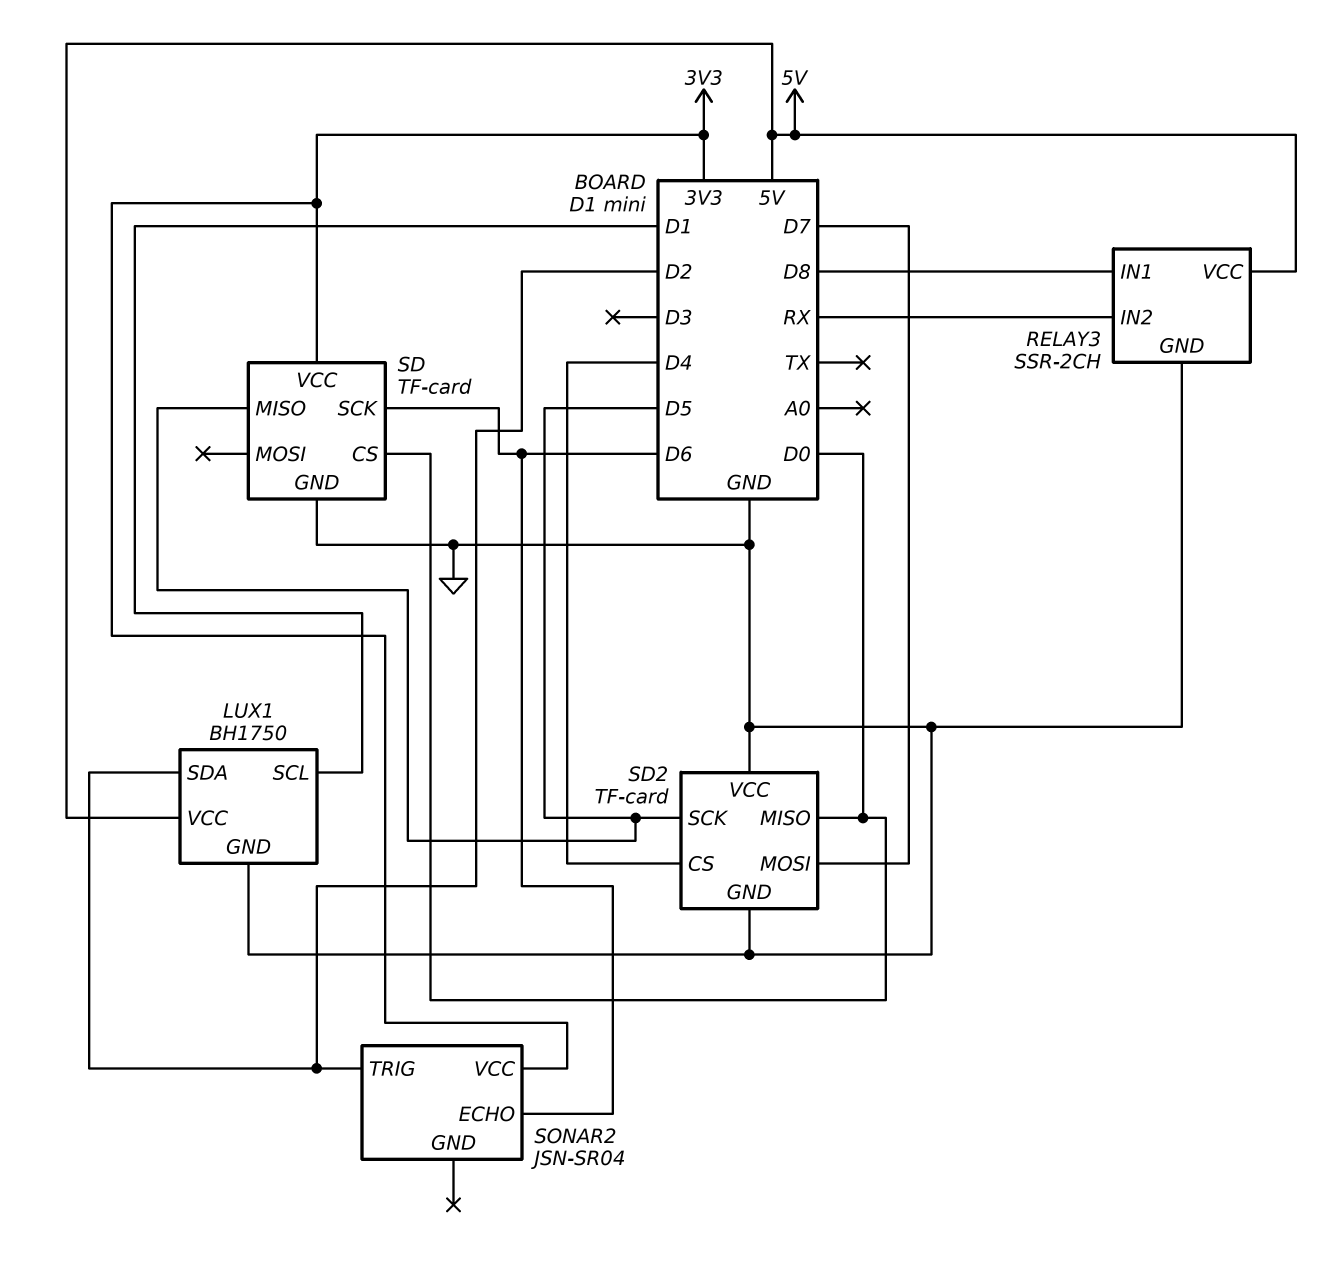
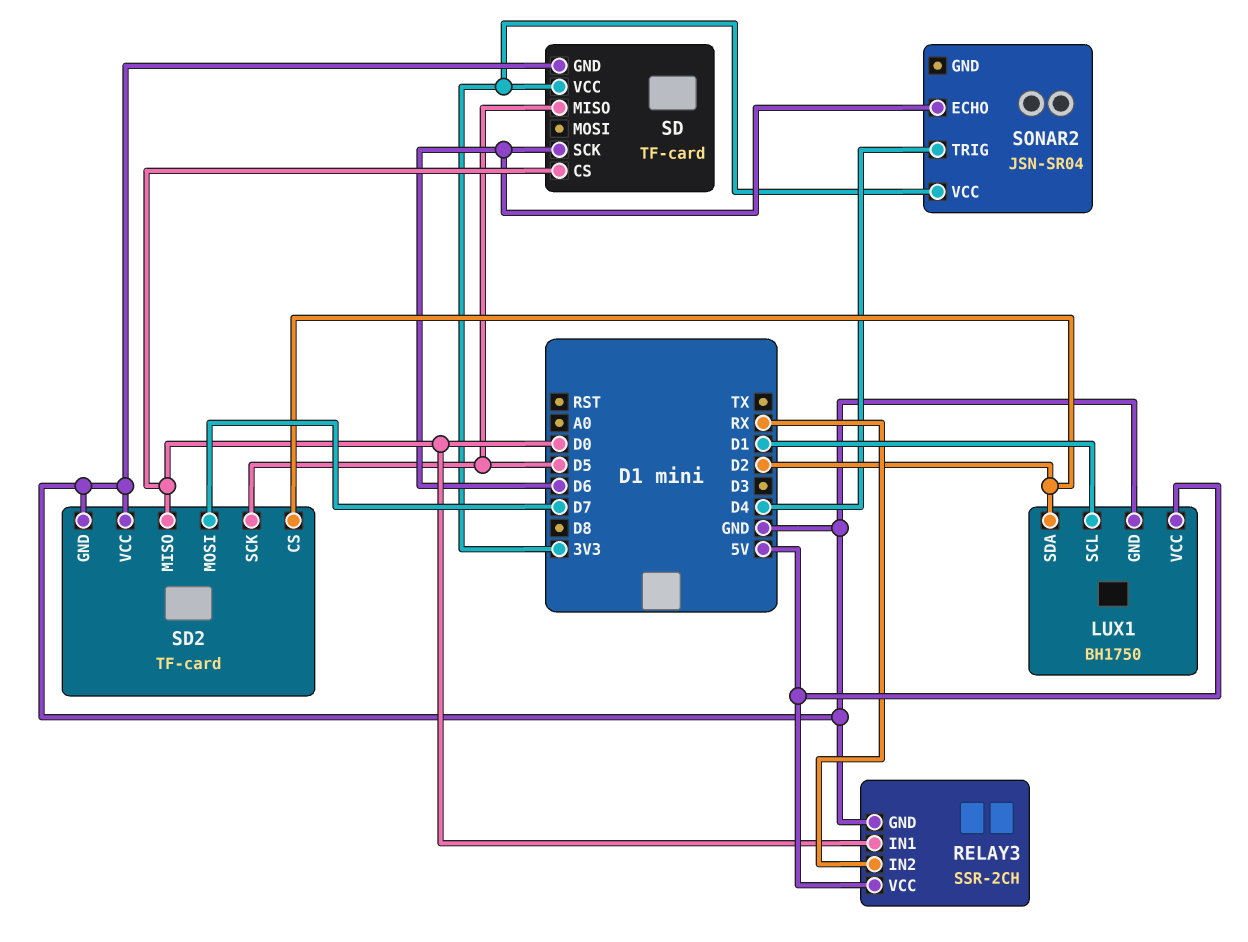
RELAY3 pin IN1: D8 -> D0
SD2 pin CS: D4 -> D2
SONAR2 pin TRIG: D2 -> D4

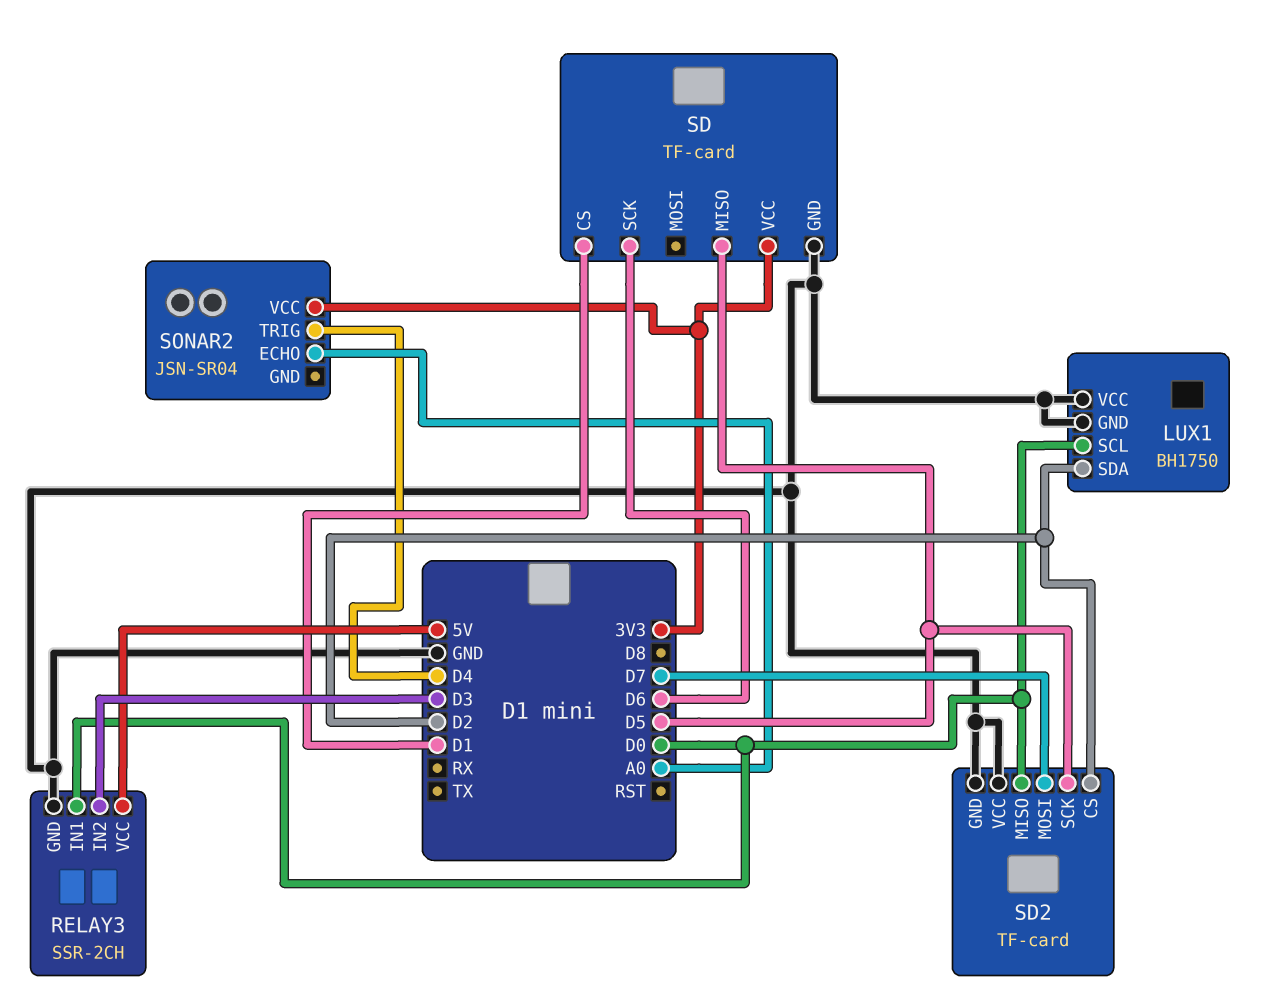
LUX1 pin SCL: D1 -> D0
LUX1 pin VCC: 5V -> GND
RELAY3 pin IN2: RX -> D3
SD pin CS: D0 -> D1
SONAR2 pin ECHO: D6 -> A0

